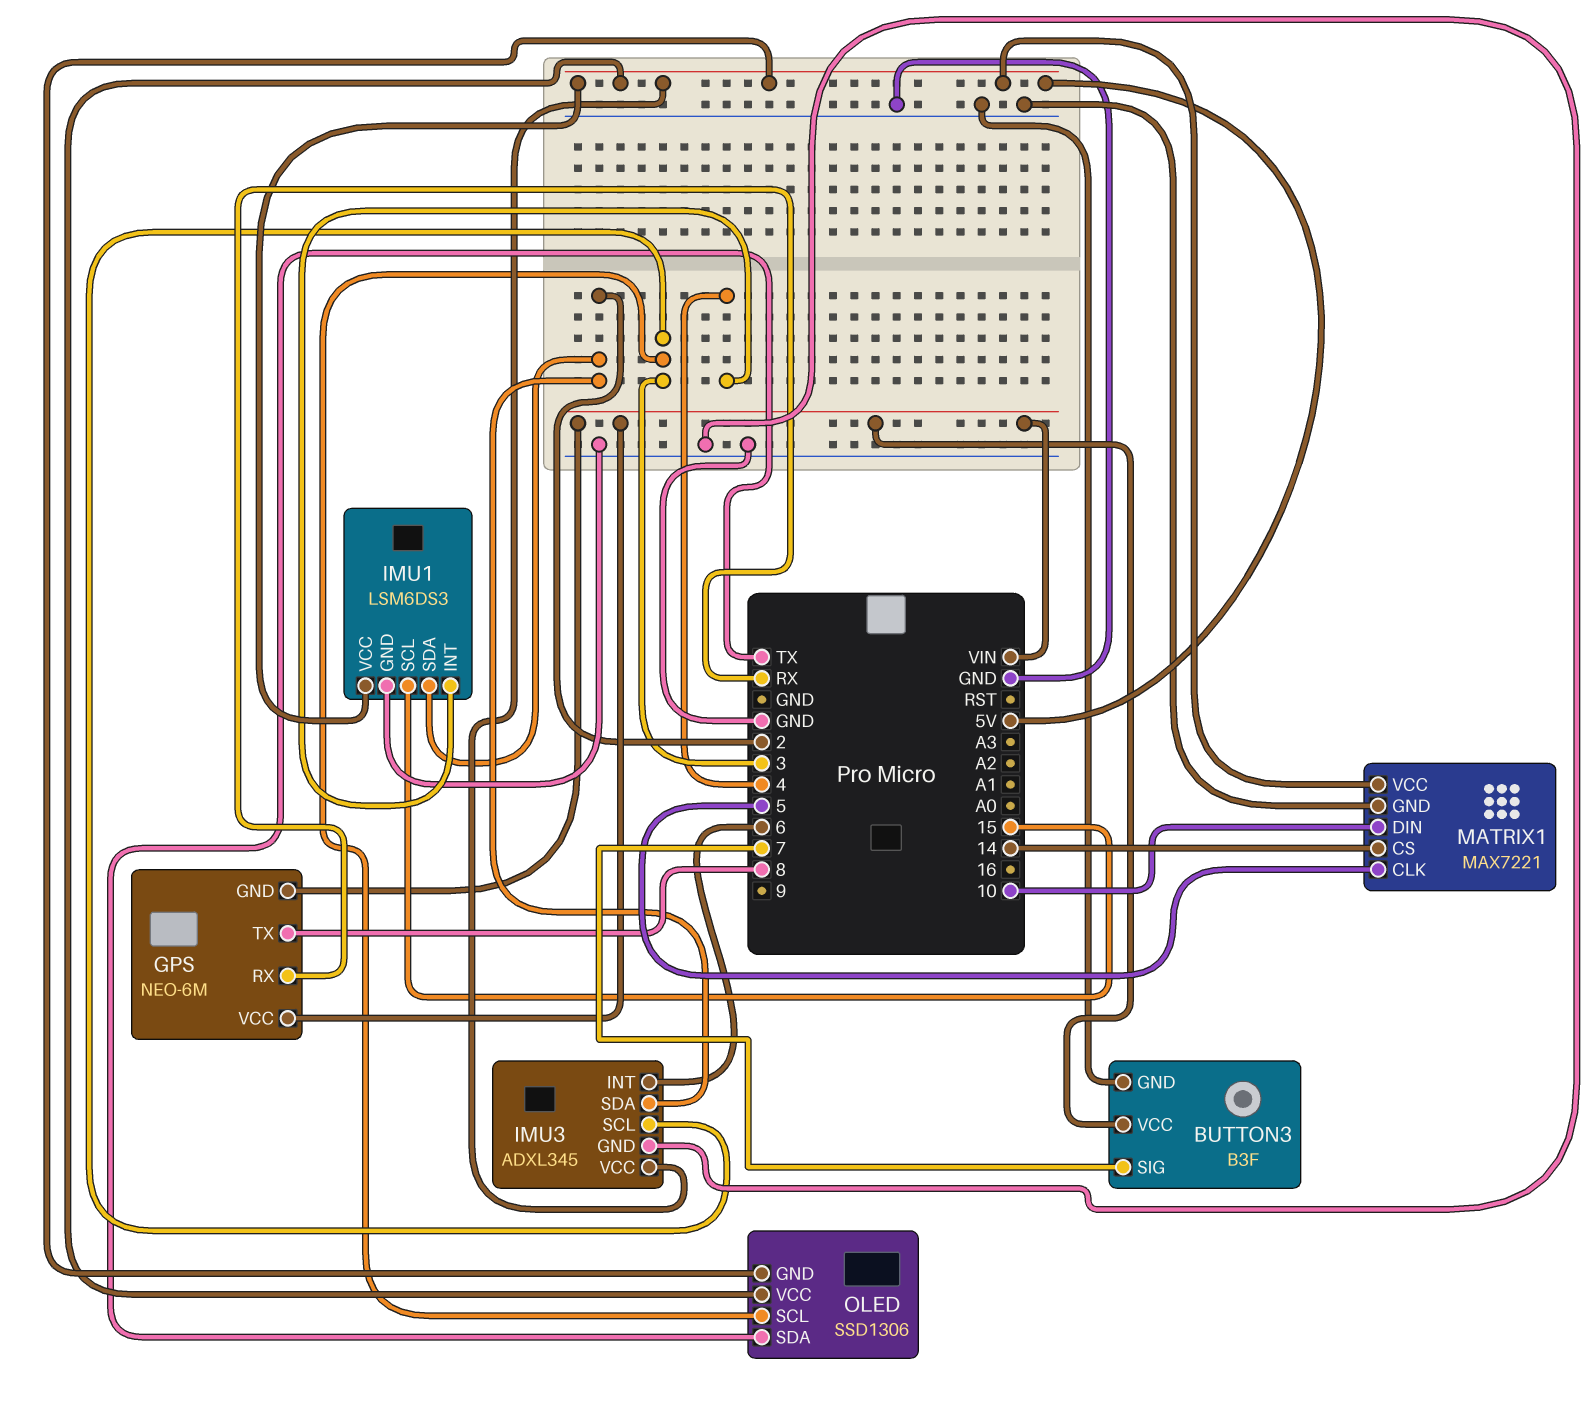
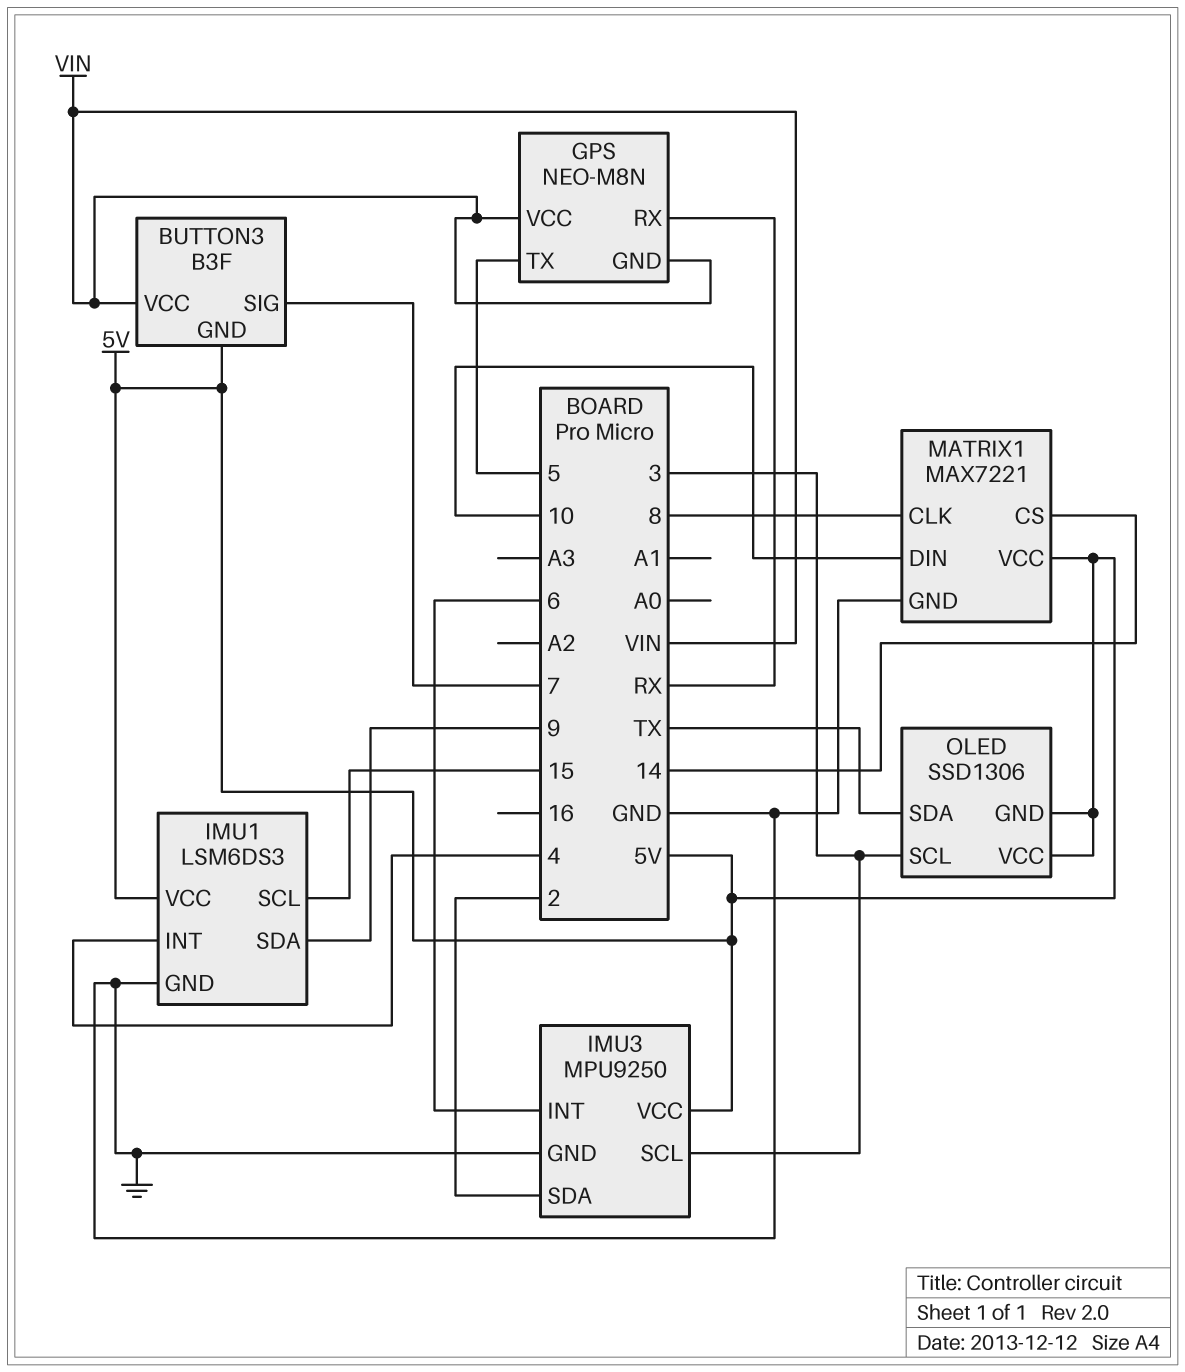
BUTTON3 pin GND: GND -> 5V
GPS: NEO-6M -> NEO-M8N
GPS pin TX: 8 -> 5
IMU1 pin SDA: 2 -> 9
IMU3: ADXL345 -> MPU9250
MATRIX1 pin CLK: 5 -> 8

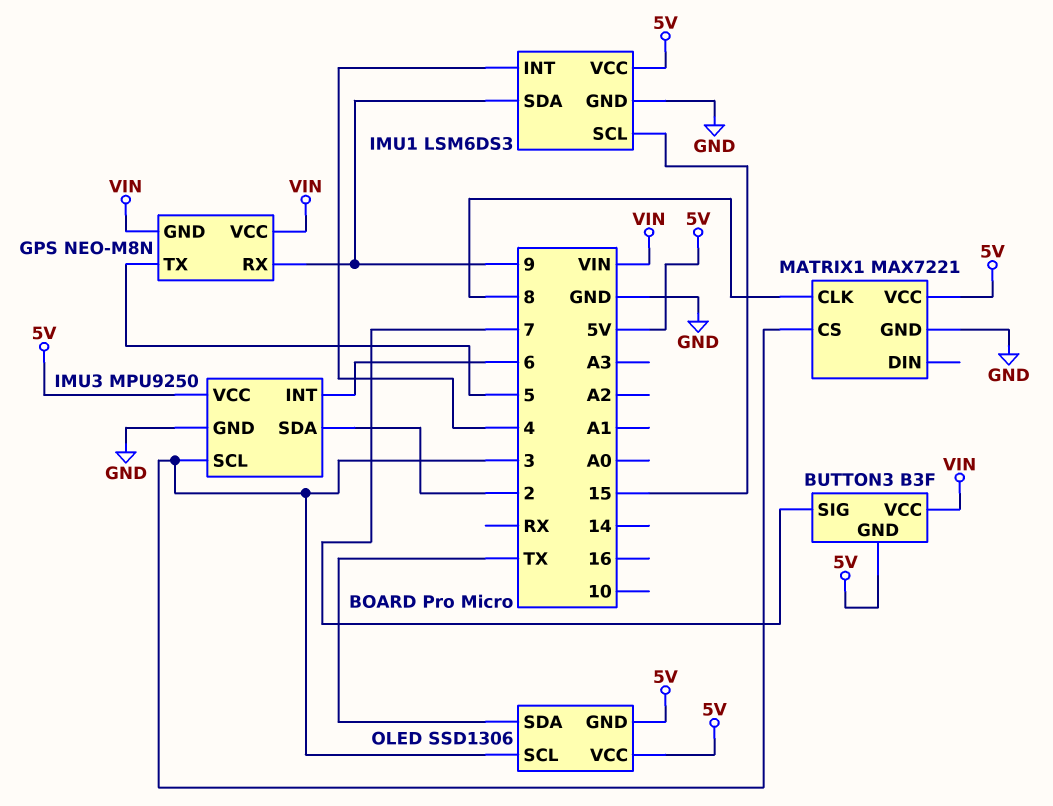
GPS pin RX: RX -> 9
MATRIX1 pin CS: 14 -> 3
MATRIX1 pin DIN: 10 -> none

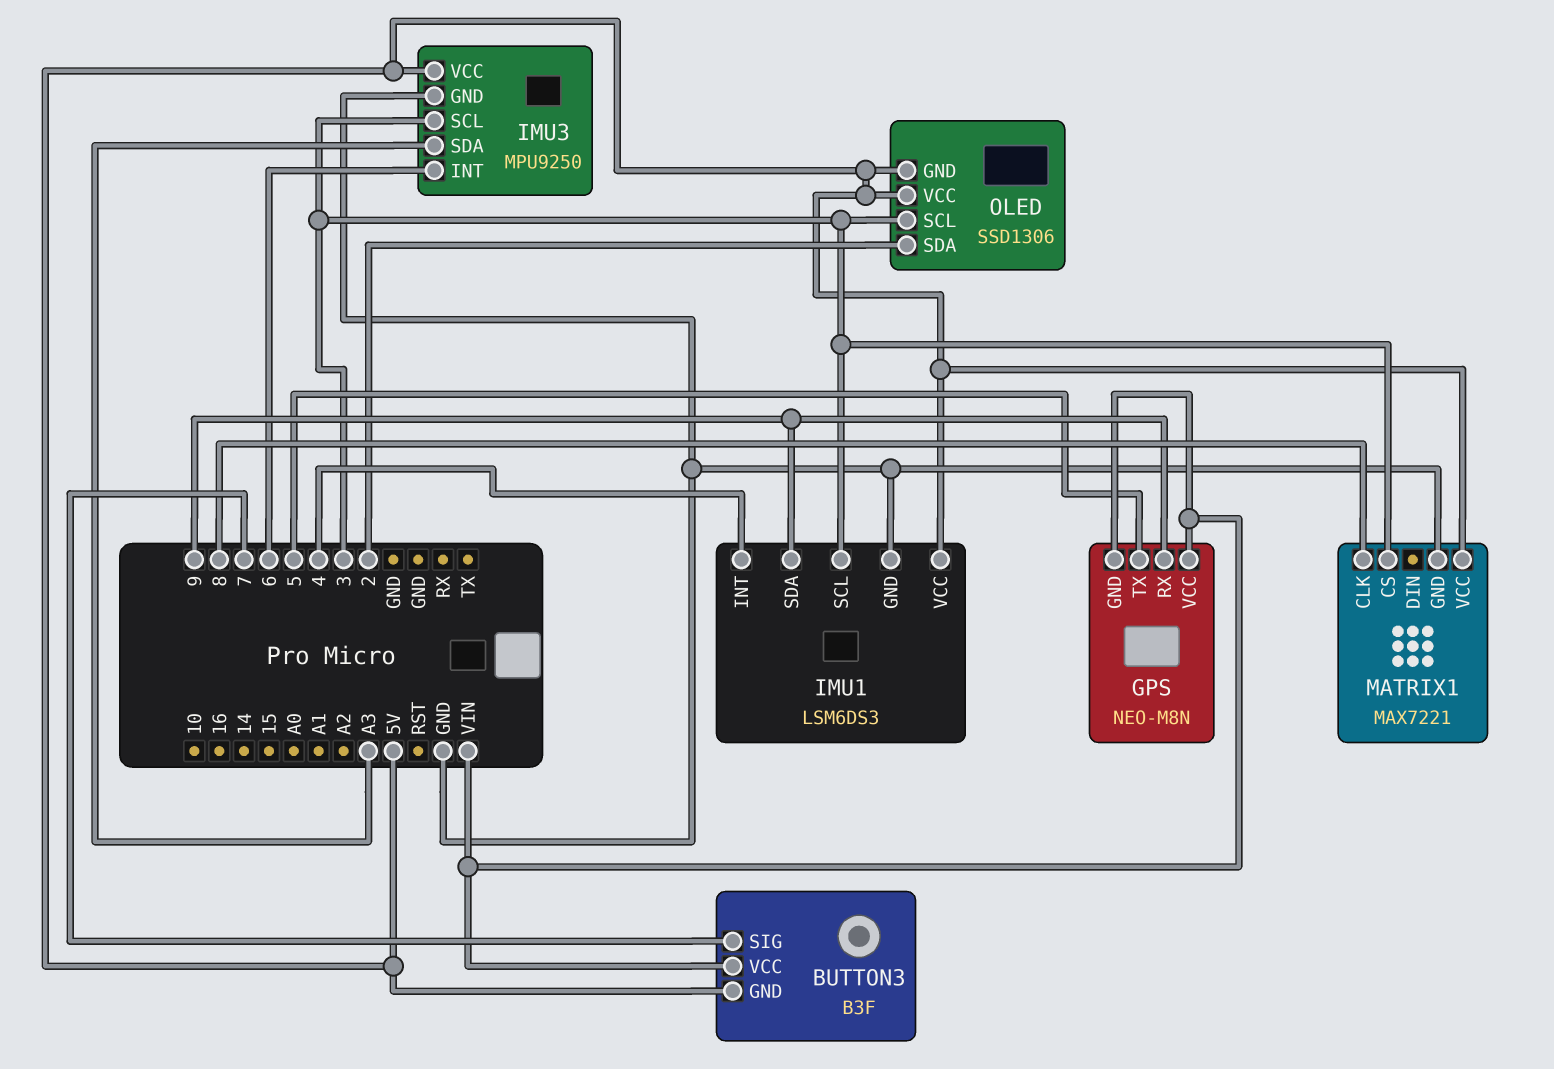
IMU1 pin SCL: 15 -> 3
IMU3 pin SDA: 2 -> A3
OLED pin SDA: TX -> 2

